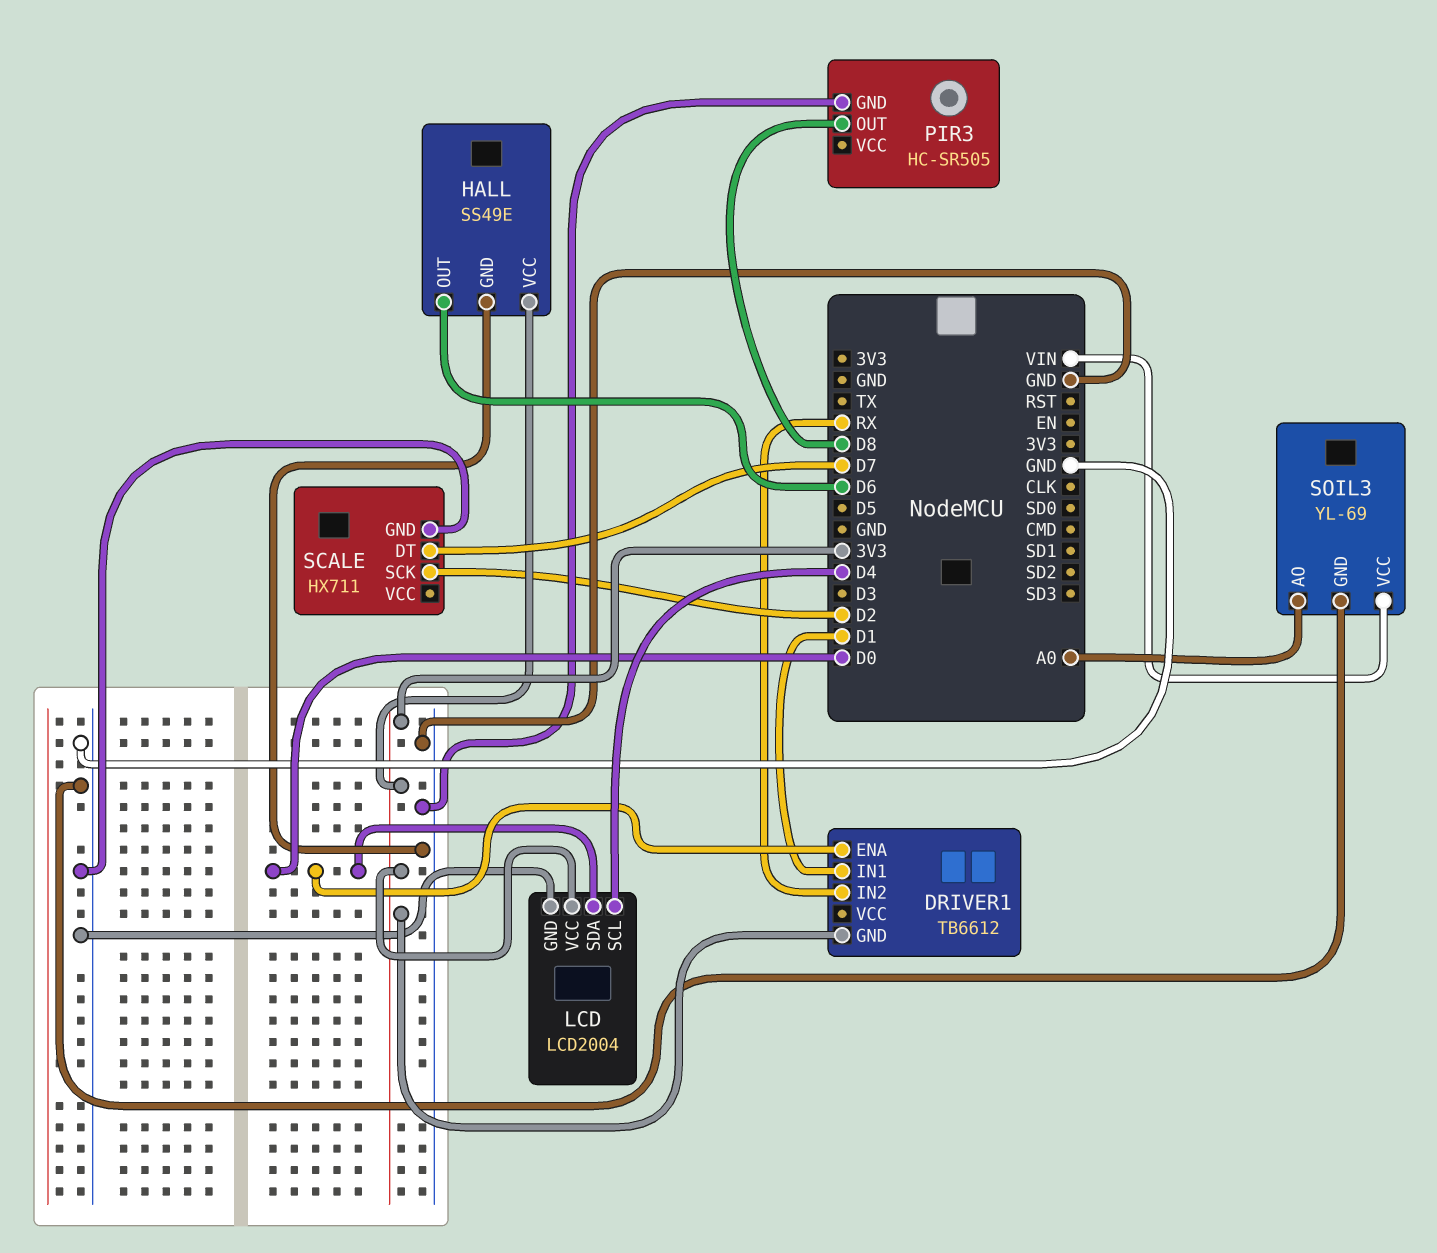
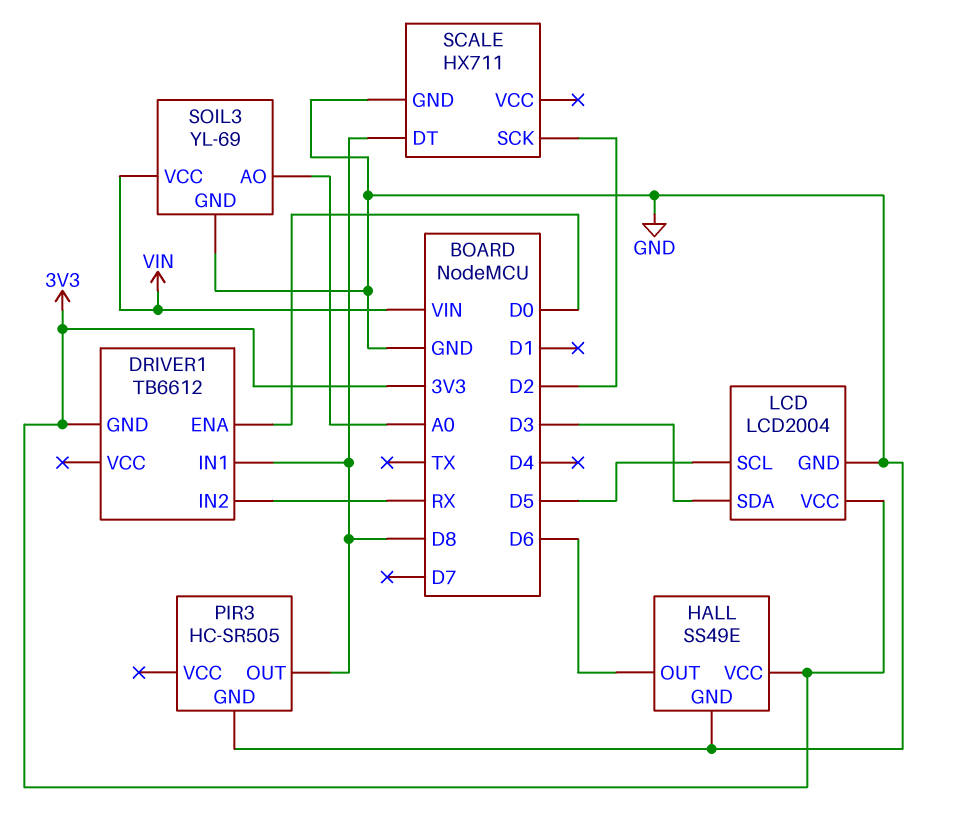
DRIVER1 pin IN1: D1 -> D8
LCD pin SCL: D4 -> D5
LCD pin SDA: D0 -> D3
SCALE pin DT: D7 -> D8

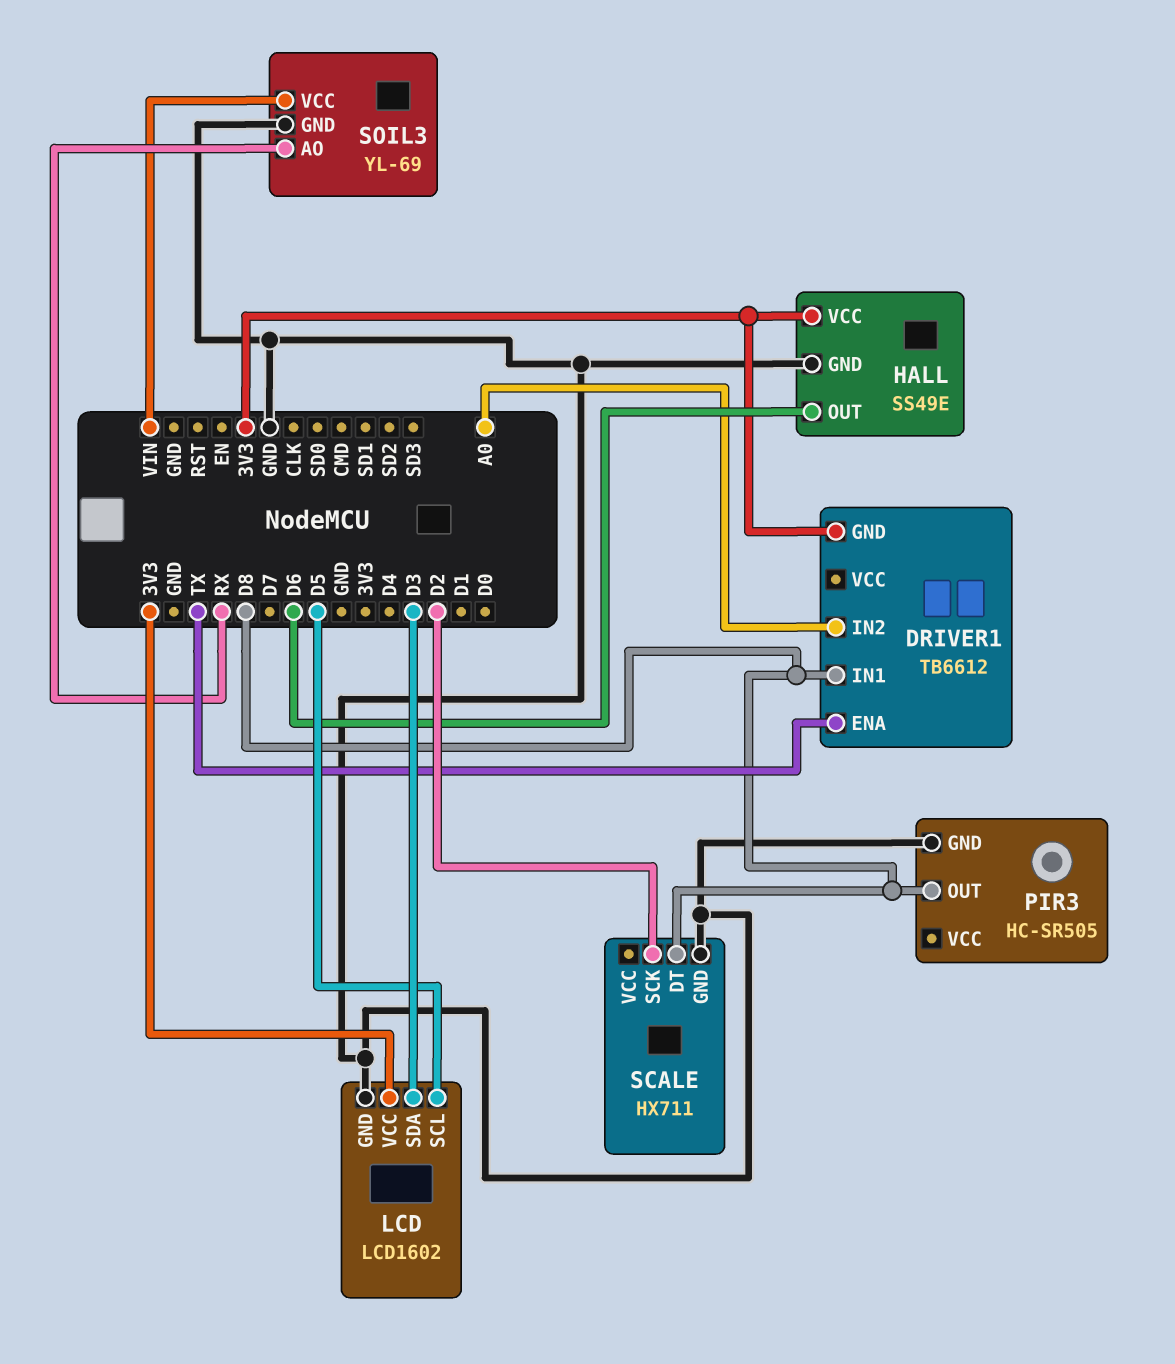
DRIVER1 pin ENA: D0 -> TX
DRIVER1 pin IN2: RX -> A0
LCD: LCD2004 -> LCD1602
SOIL3 pin AO: A0 -> RX

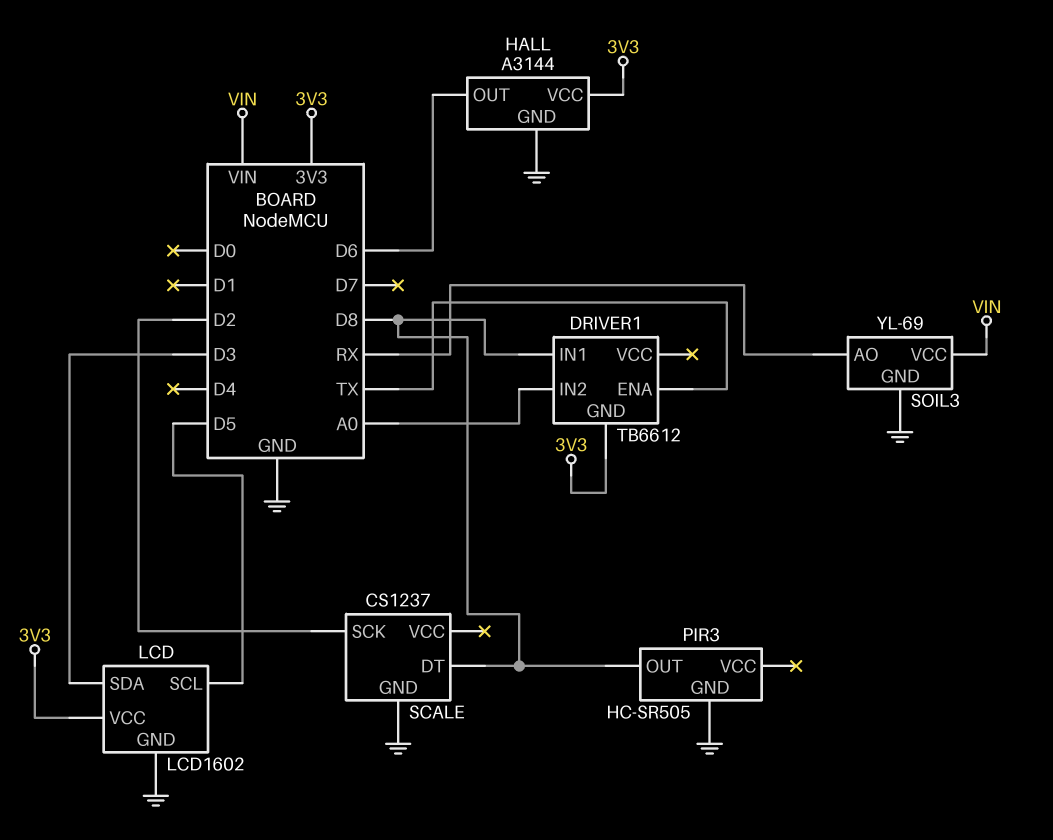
HALL: SS49E -> A3144
SCALE: HX711 -> CS1237

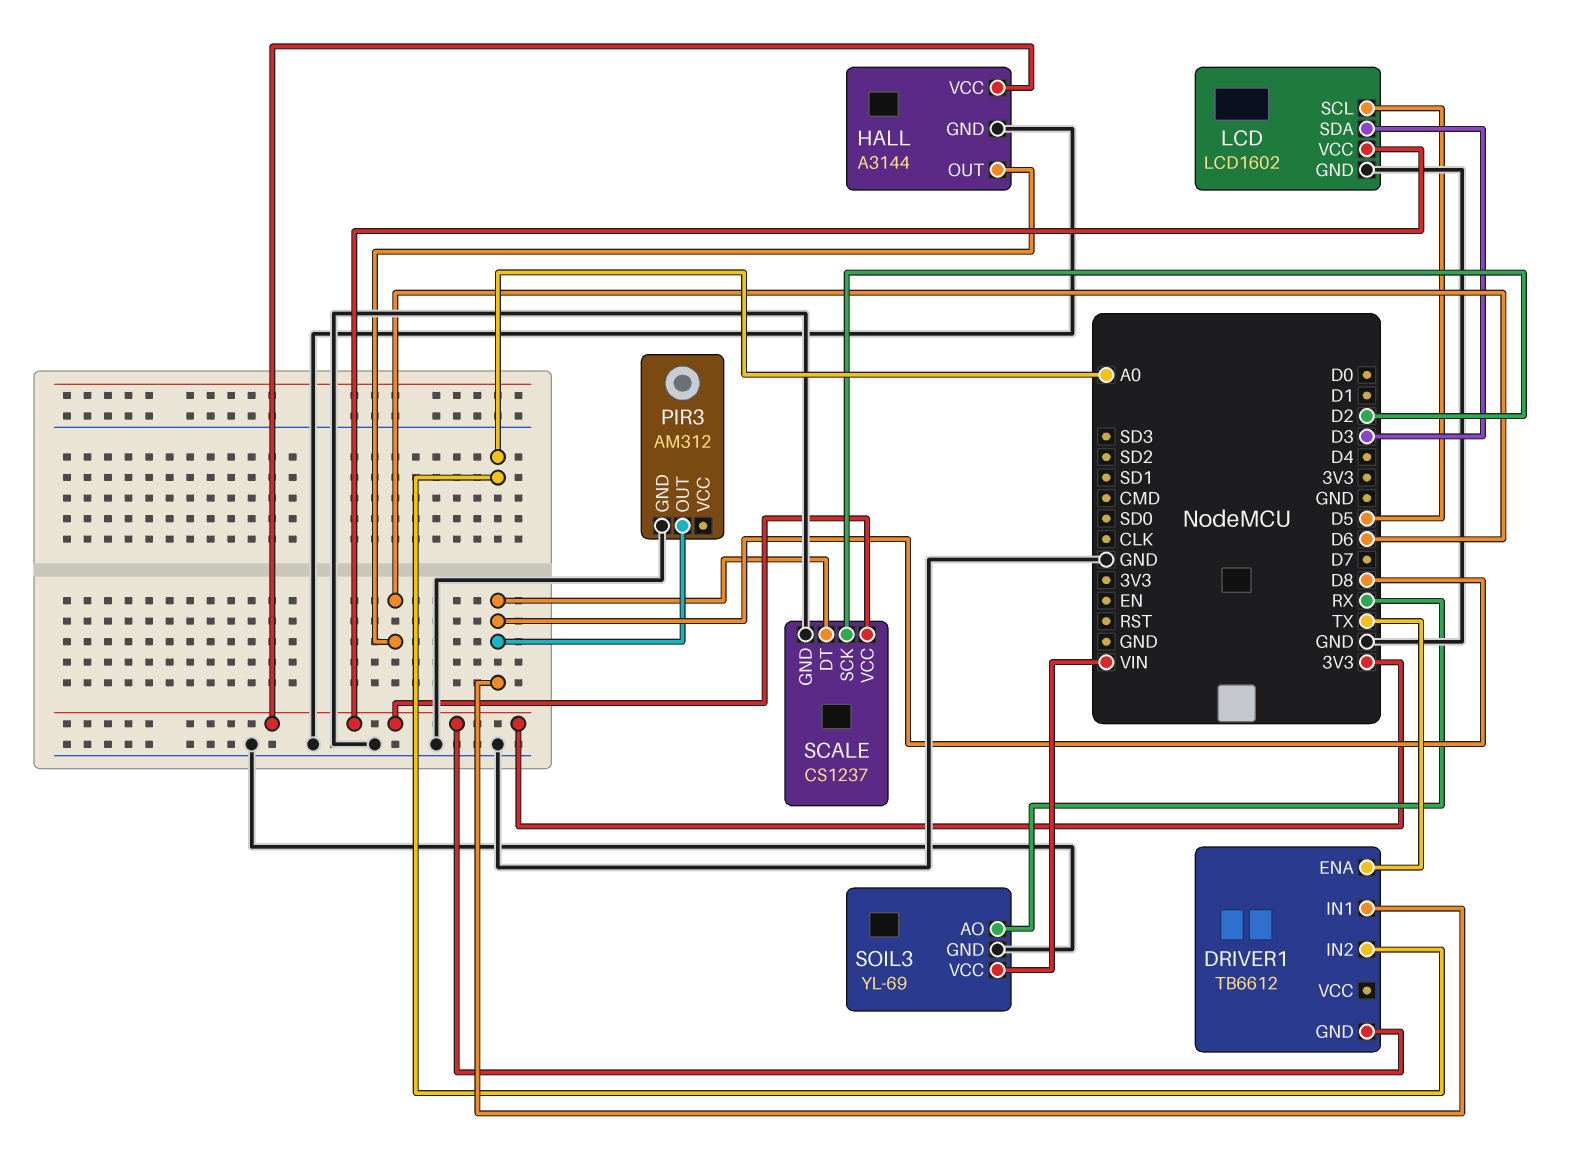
PIR3: HC-SR505 -> AM312
SCALE pin VCC: none -> 3V3

